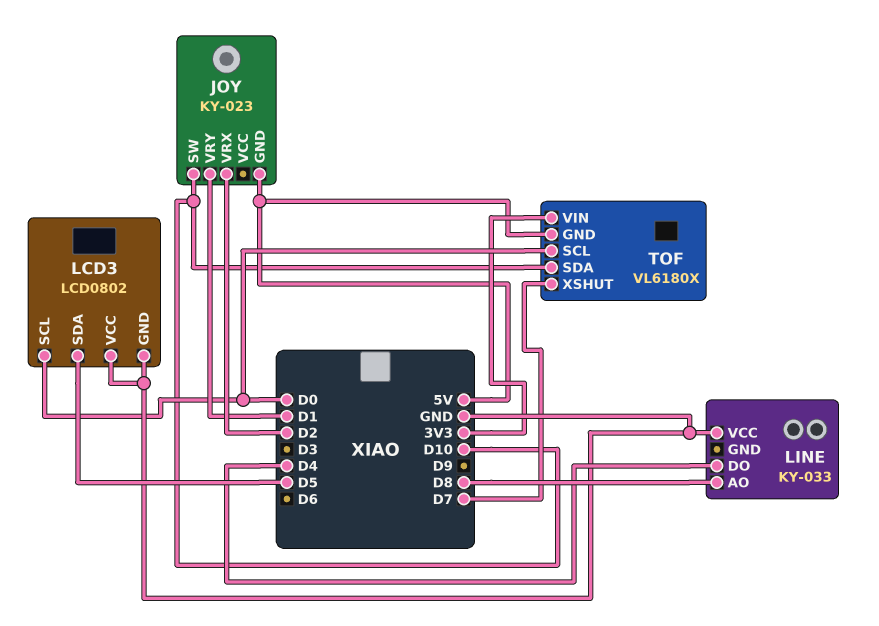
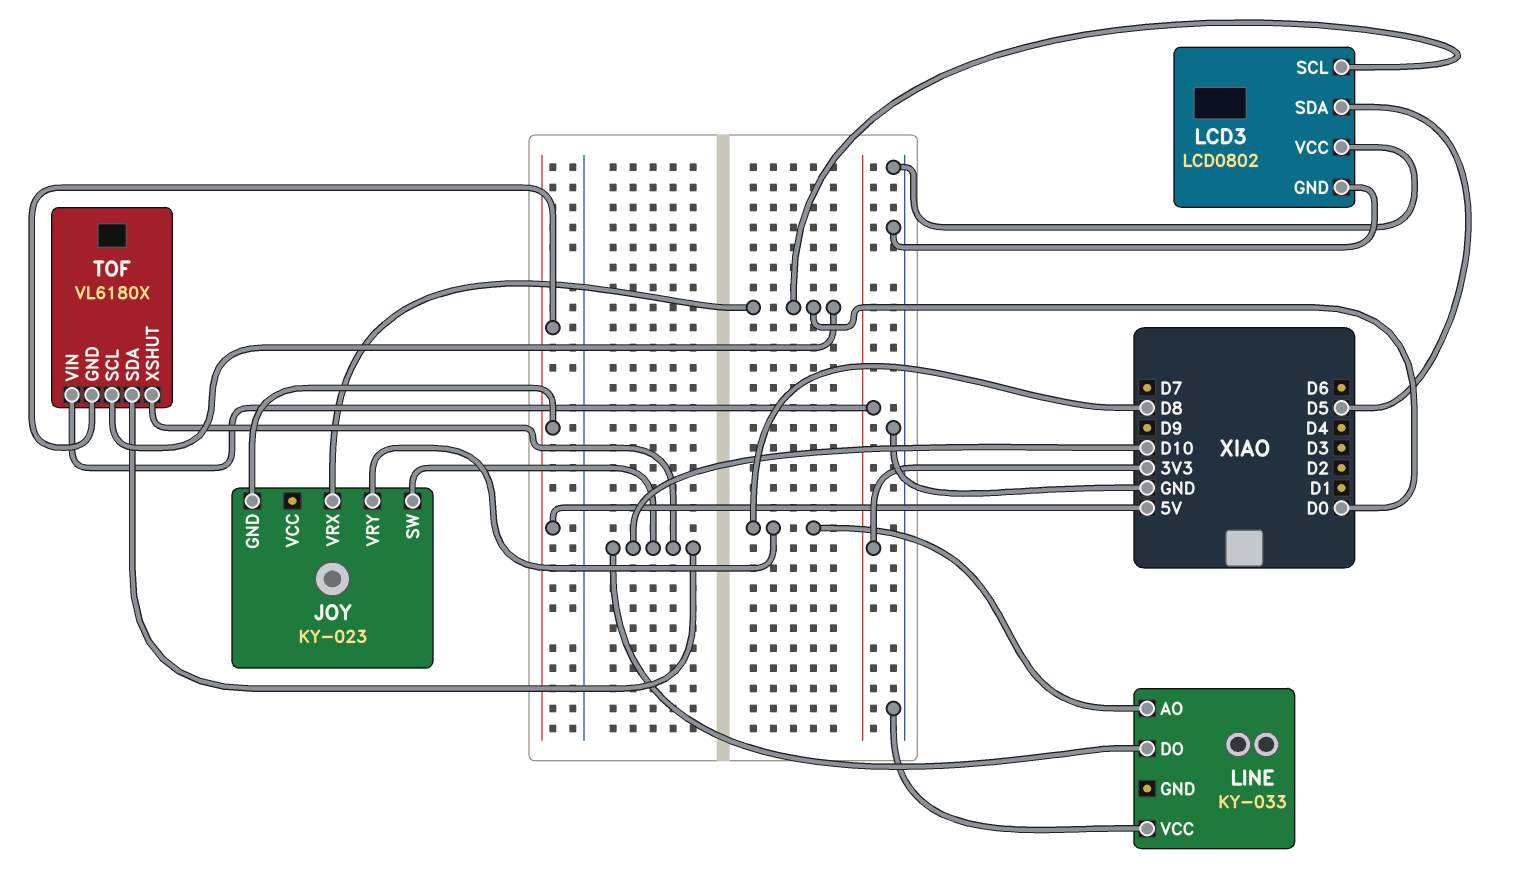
JOY pin VRX: D2 -> D0
JOY pin VRY: D1 -> D8
LINE pin DO: D4 -> D10
TOF pin XSHUT: D7 -> D10

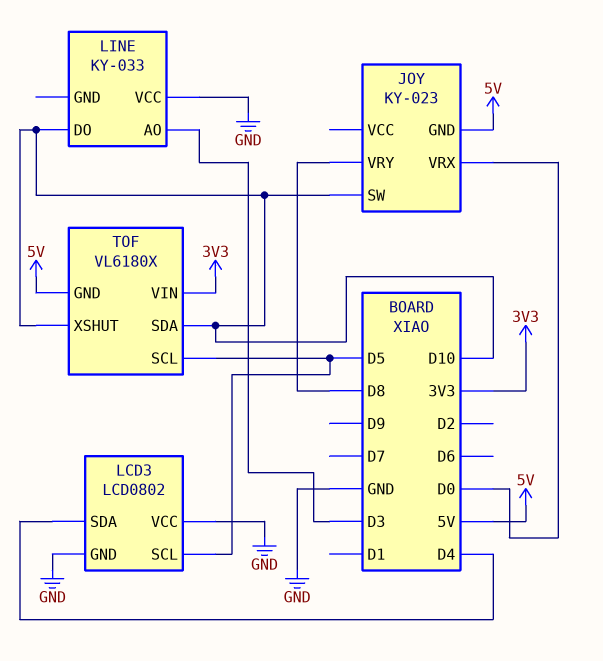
LCD3 pin SCL: D0 -> D5
LCD3 pin SDA: D5 -> D4
LINE pin AO: D8 -> D3
TOF pin SCL: D0 -> D5

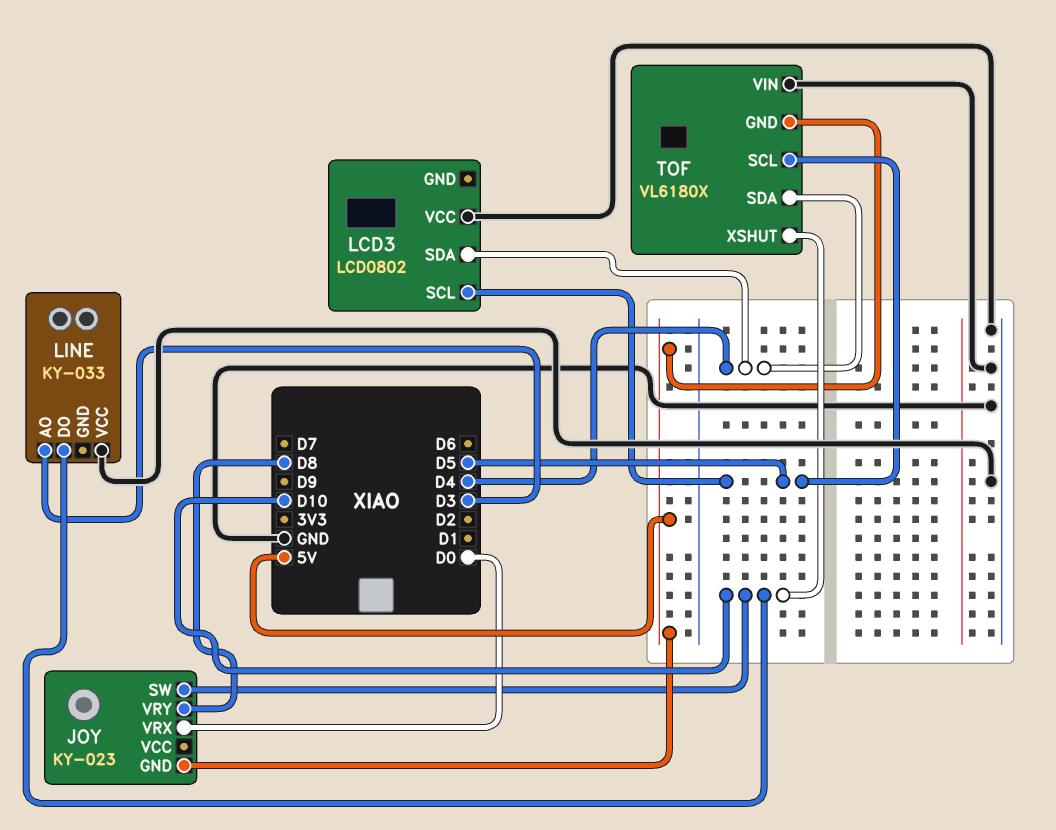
LCD3 pin GND: GND -> none
TOF pin SDA: D10 -> D4
TOF pin VIN: 3V3 -> GND

